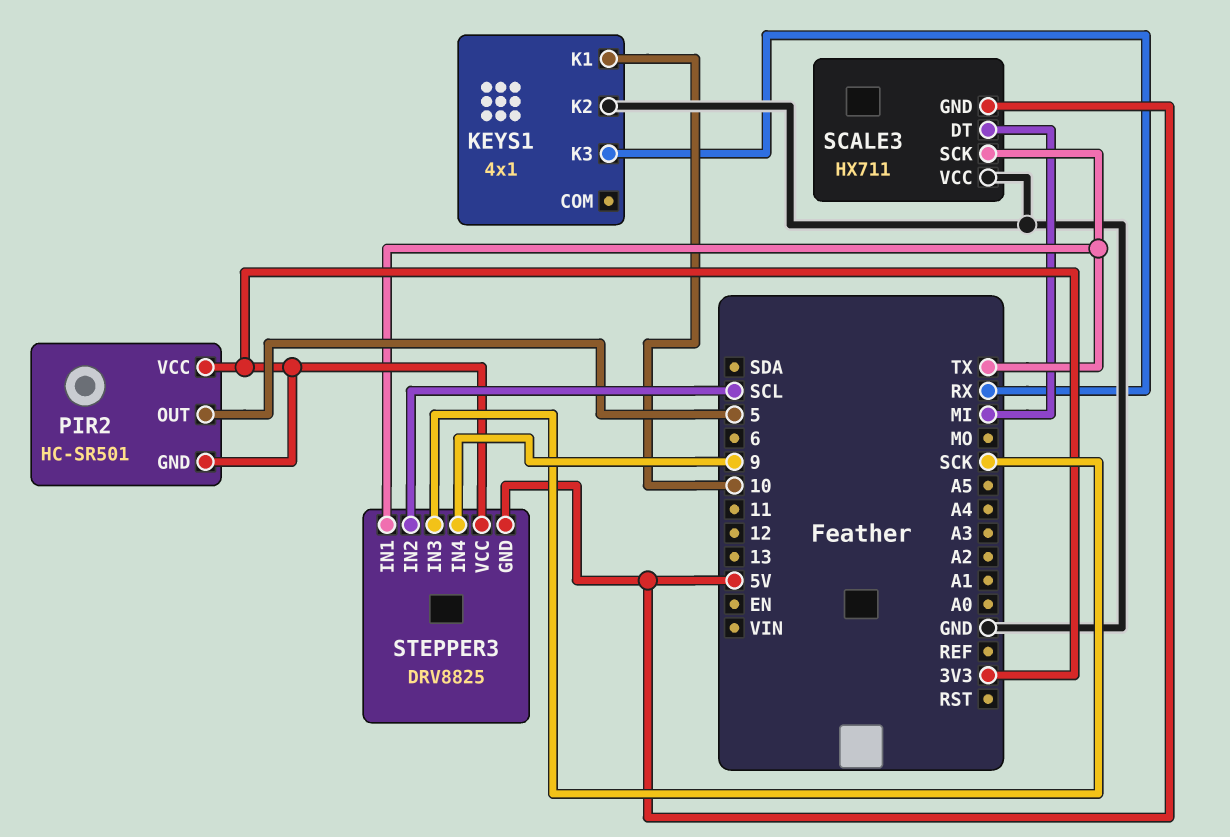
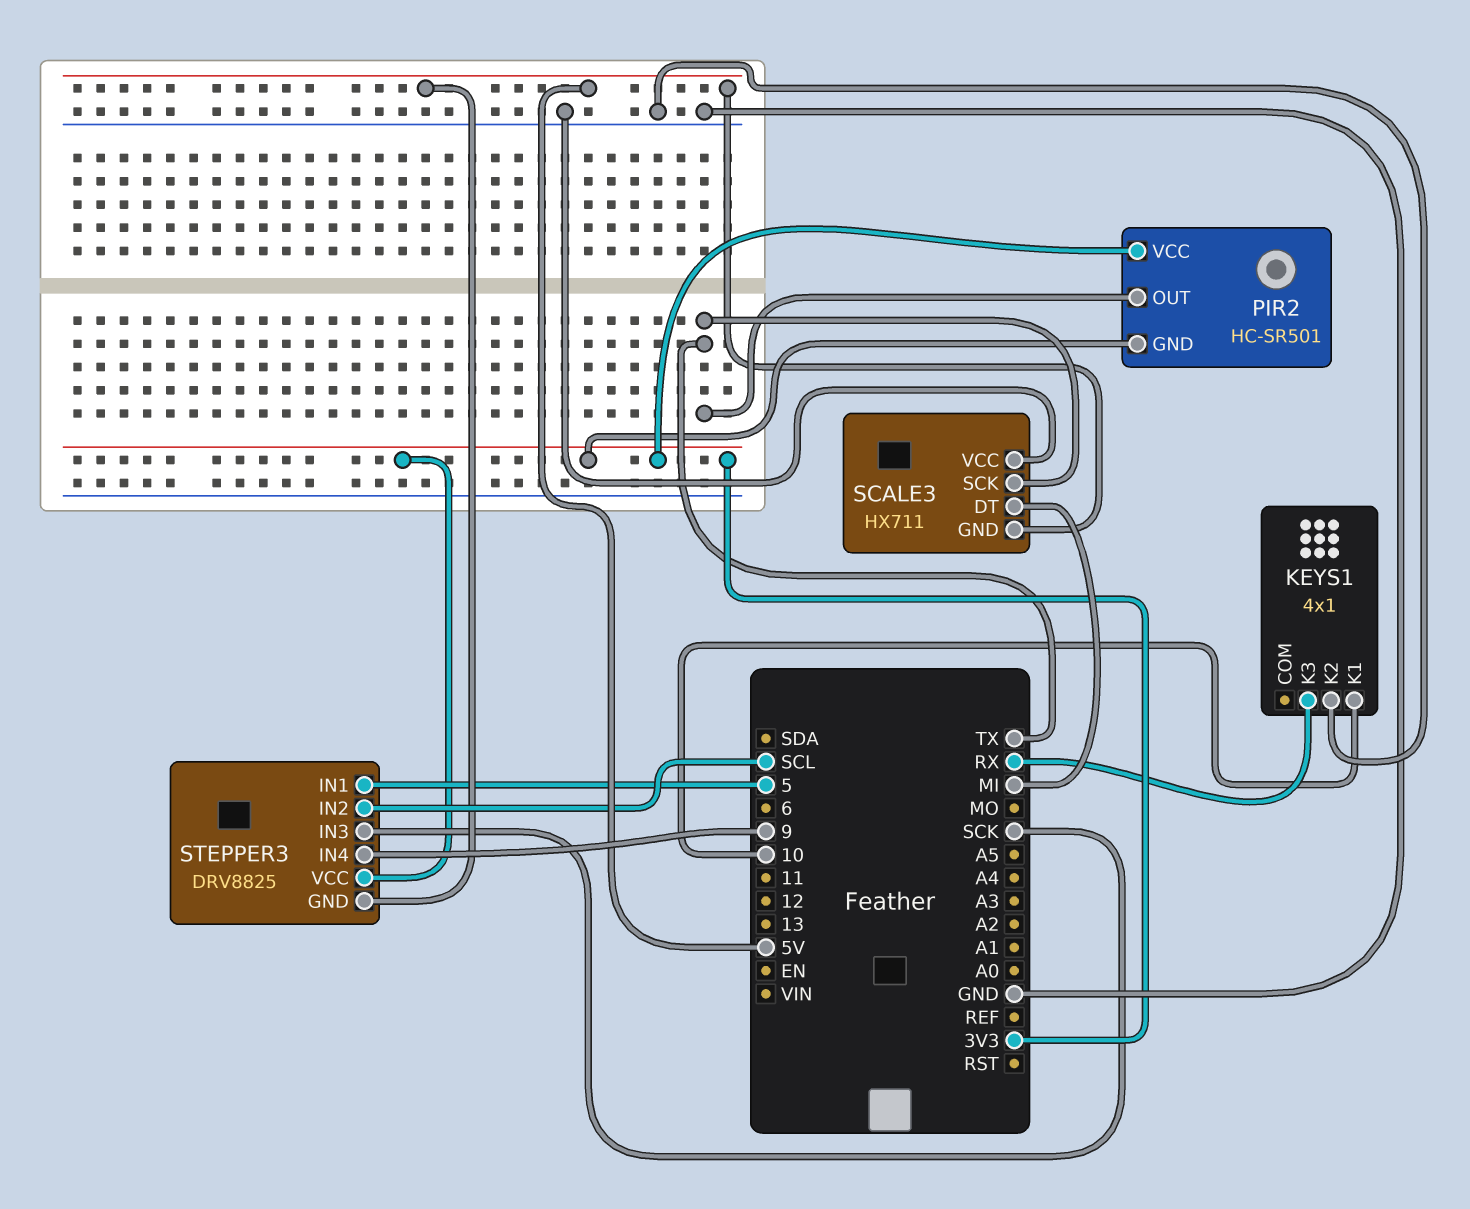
PIR2 pin OUT: 5 -> TX
STEPPER3 pin IN1: TX -> 5

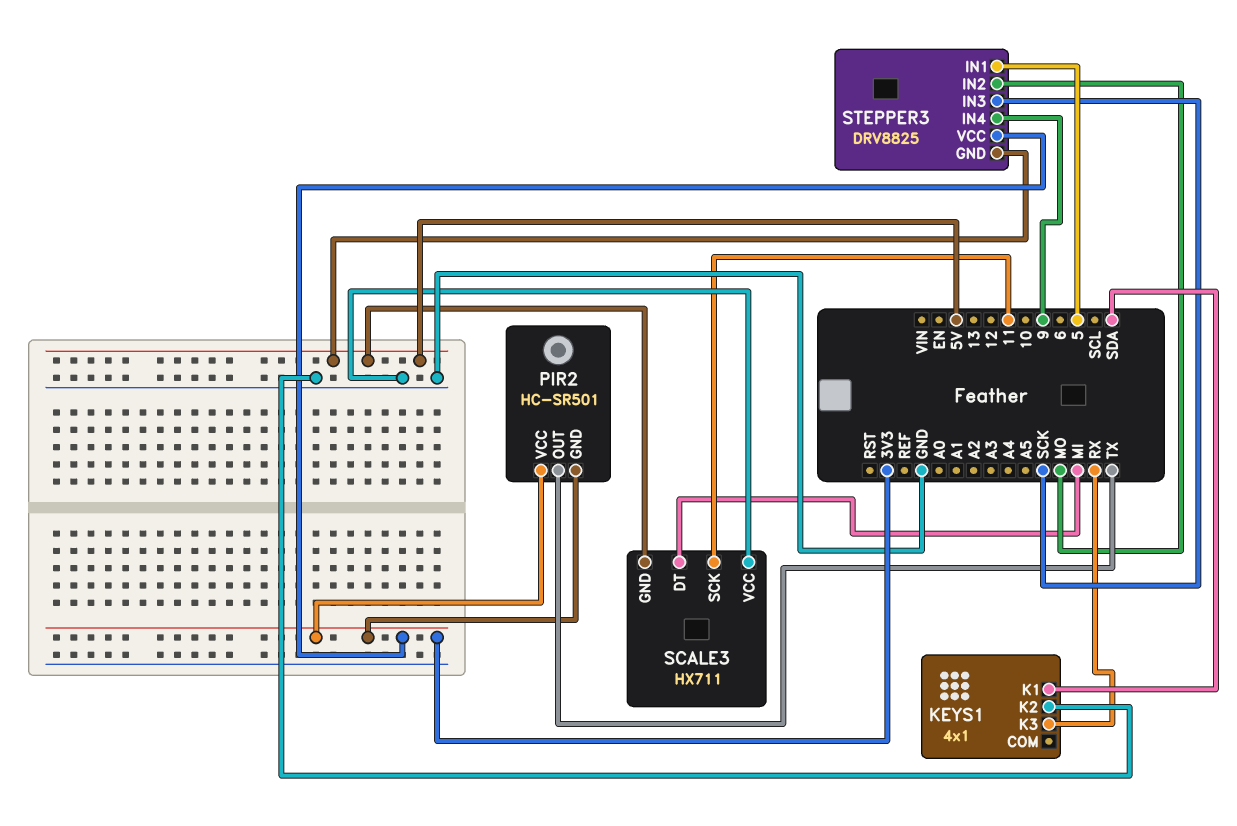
KEYS1 pin K1: 10 -> SDA
SCALE3 pin SCK: TX -> 11
STEPPER3 pin IN2: SCL -> MO

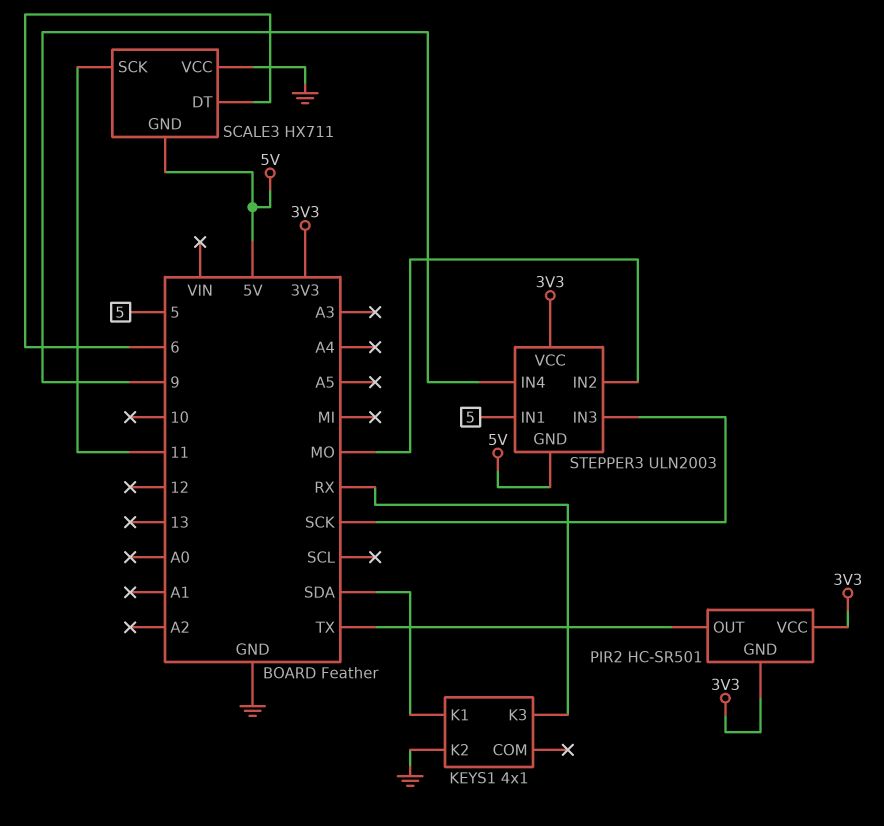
SCALE3 pin DT: MI -> 6
STEPPER3: DRV8825 -> ULN2003

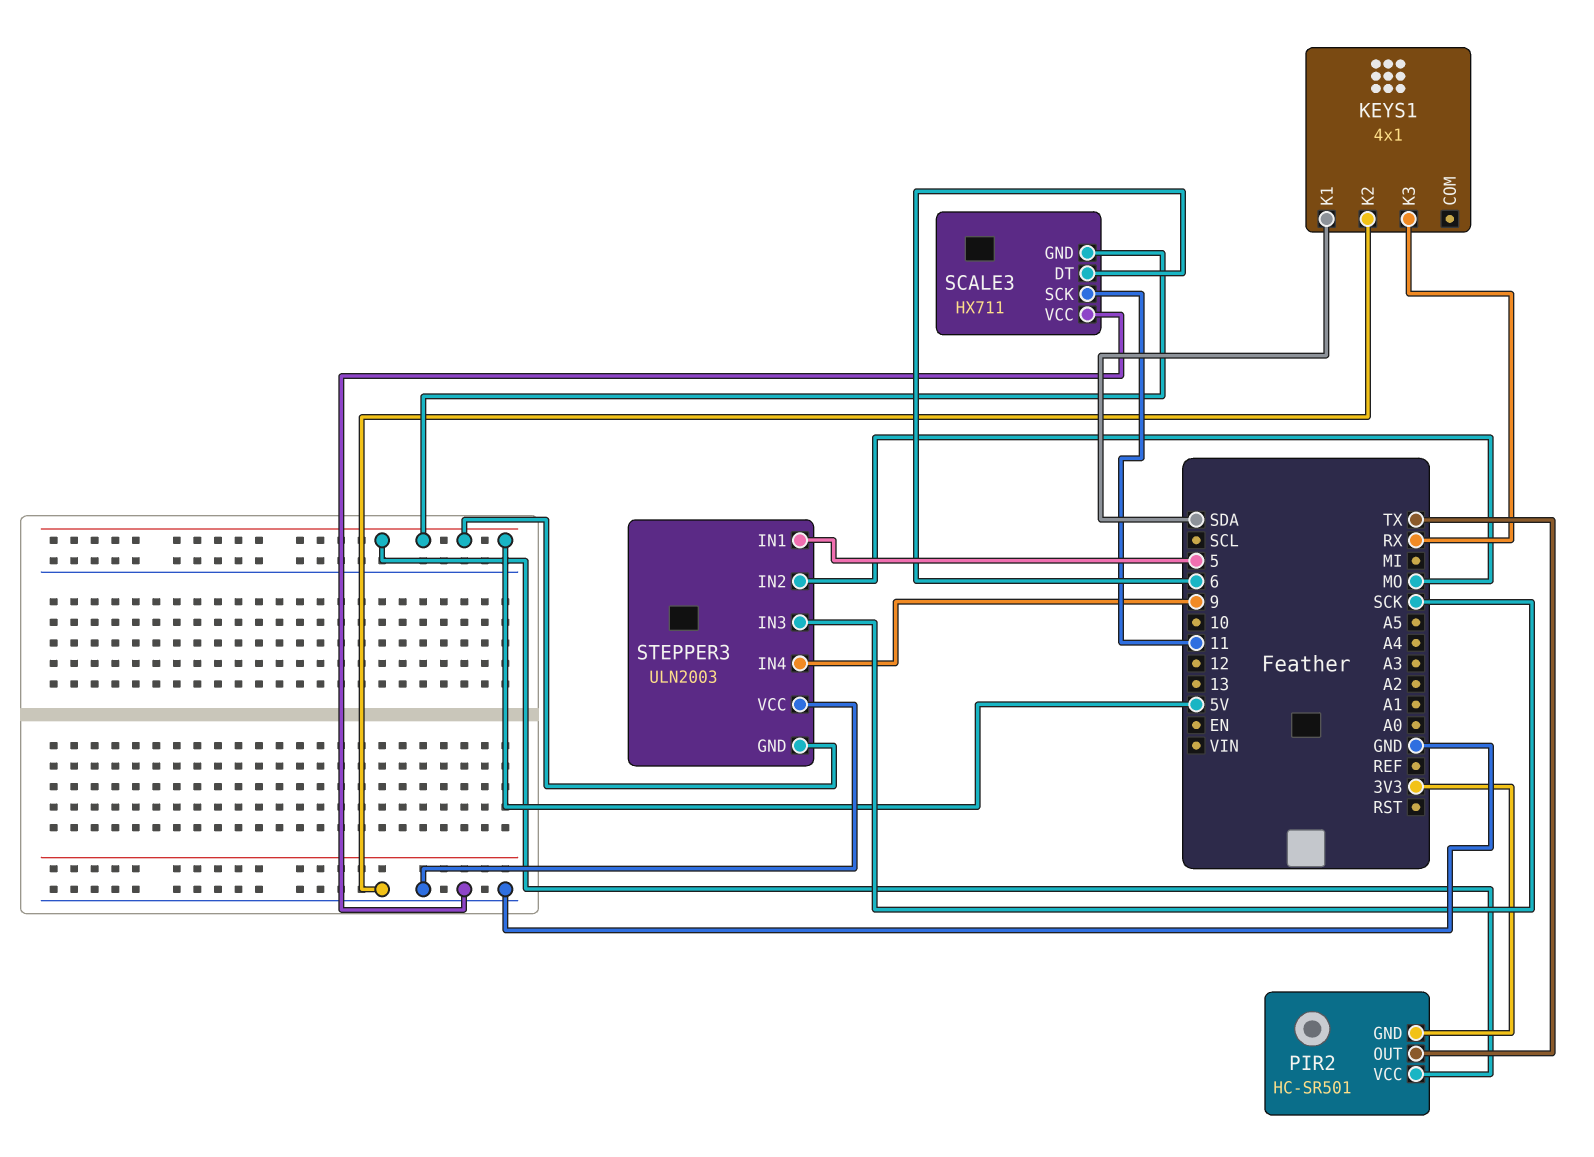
PIR2 pin VCC: 3V3 -> 5V
STEPPER3 pin VCC: 3V3 -> GND

